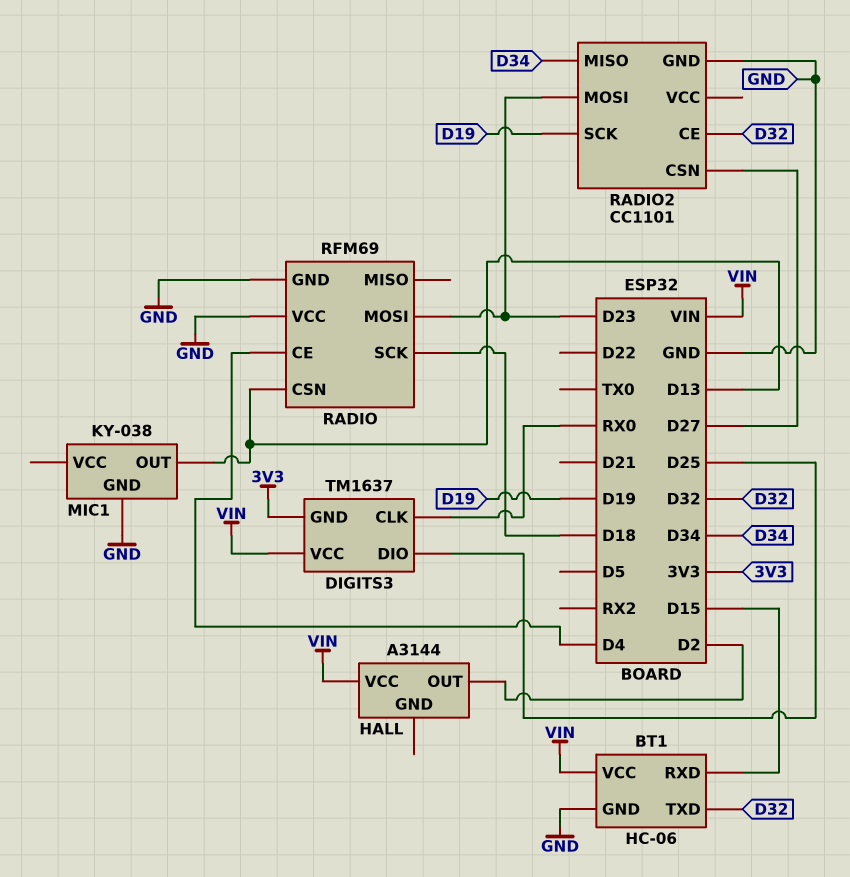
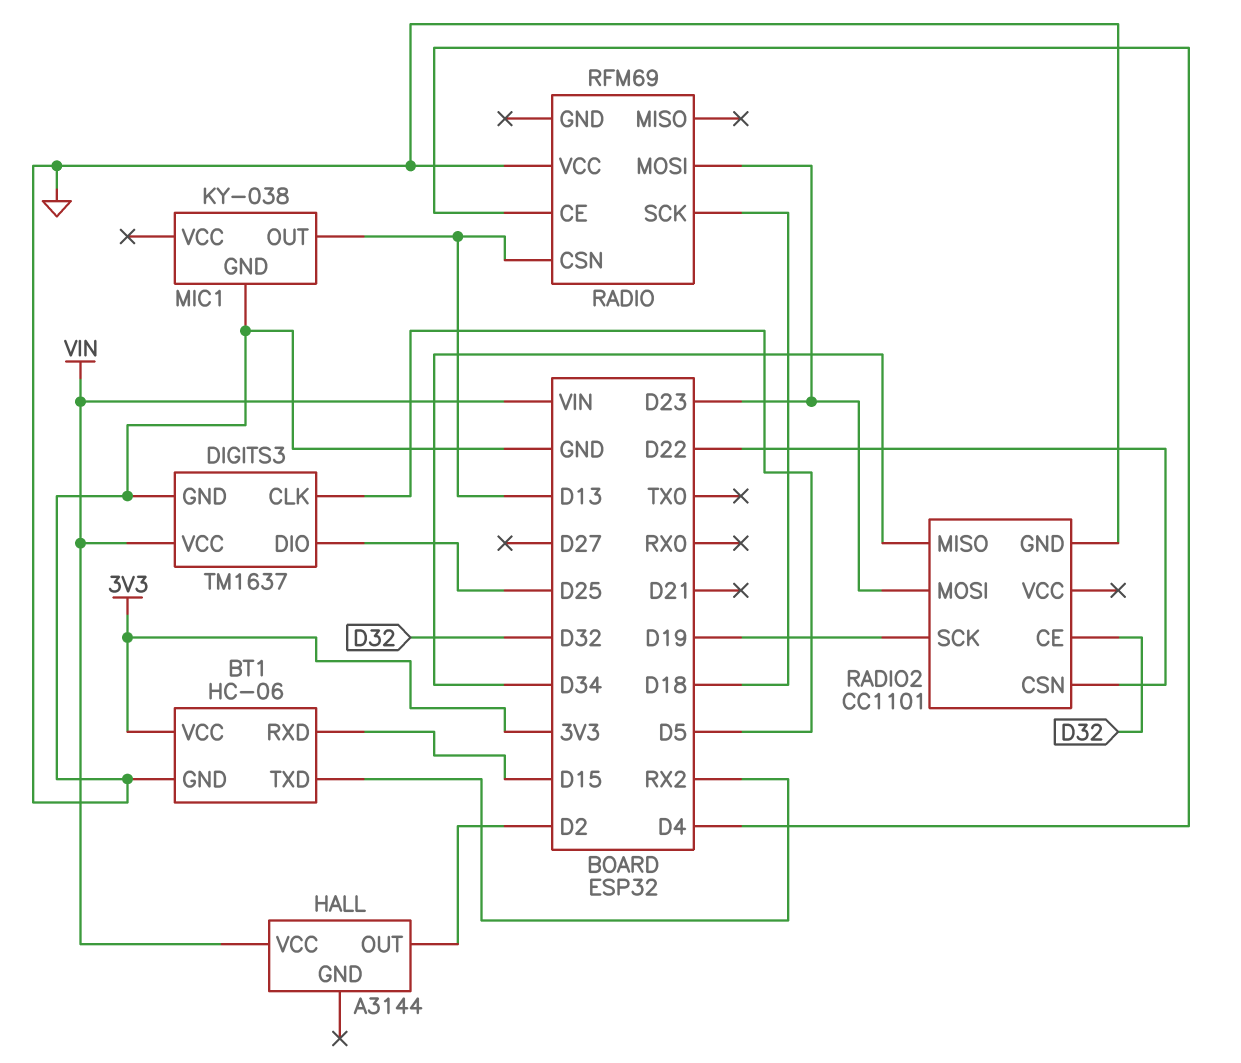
BT1 pin TXD: D32 -> RX2
BT1 pin VCC: VIN -> 3V3
DIGITS3 pin CLK: RX0 -> D5
DIGITS3 pin GND: 3V3 -> GND
RADIO pin GND: GND -> none
RADIO2 pin CSN: D27 -> D22

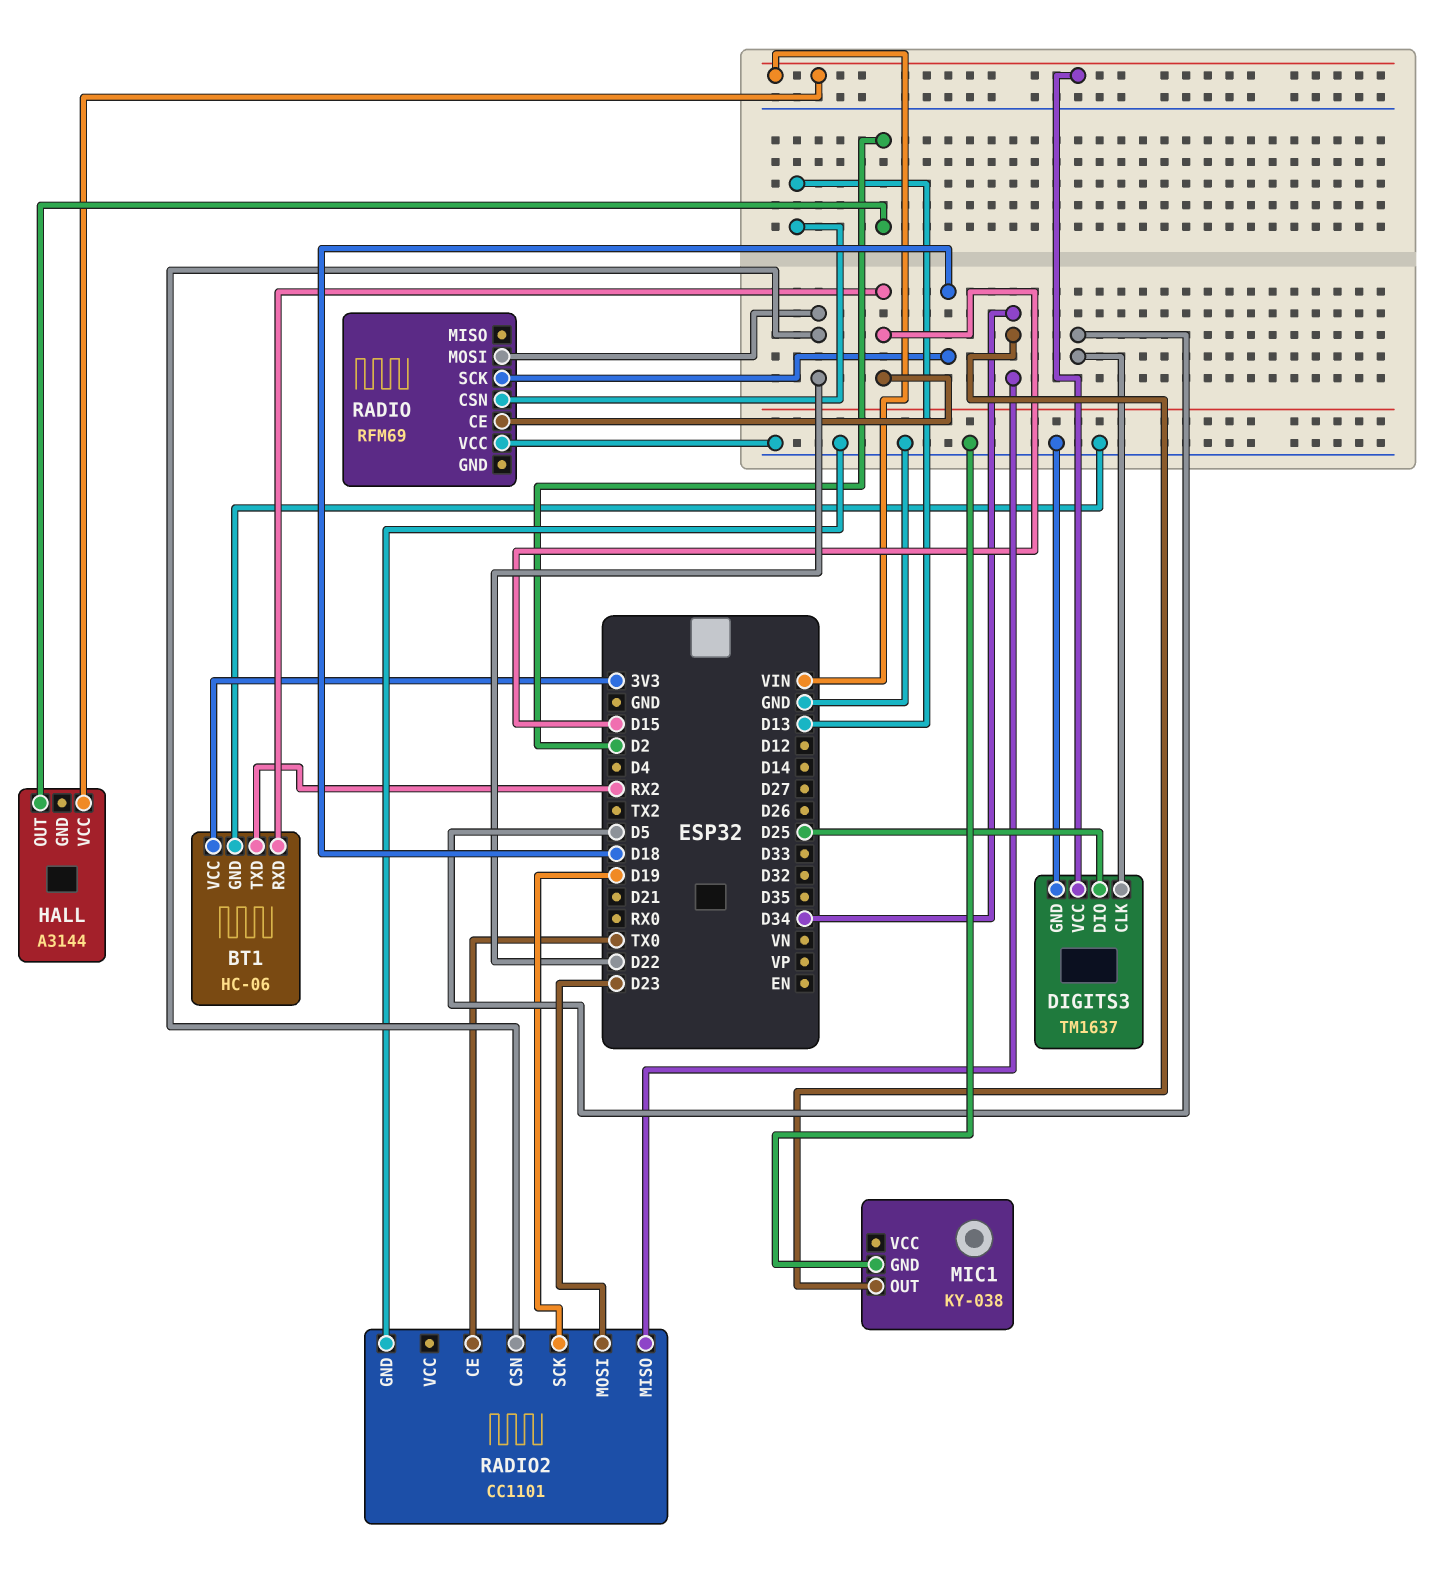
MIC1 pin OUT: D13 -> D34
RADIO pin CE: D4 -> D15
RADIO pin MOSI: D23 -> D22
RADIO2 pin CE: D32 -> TX0

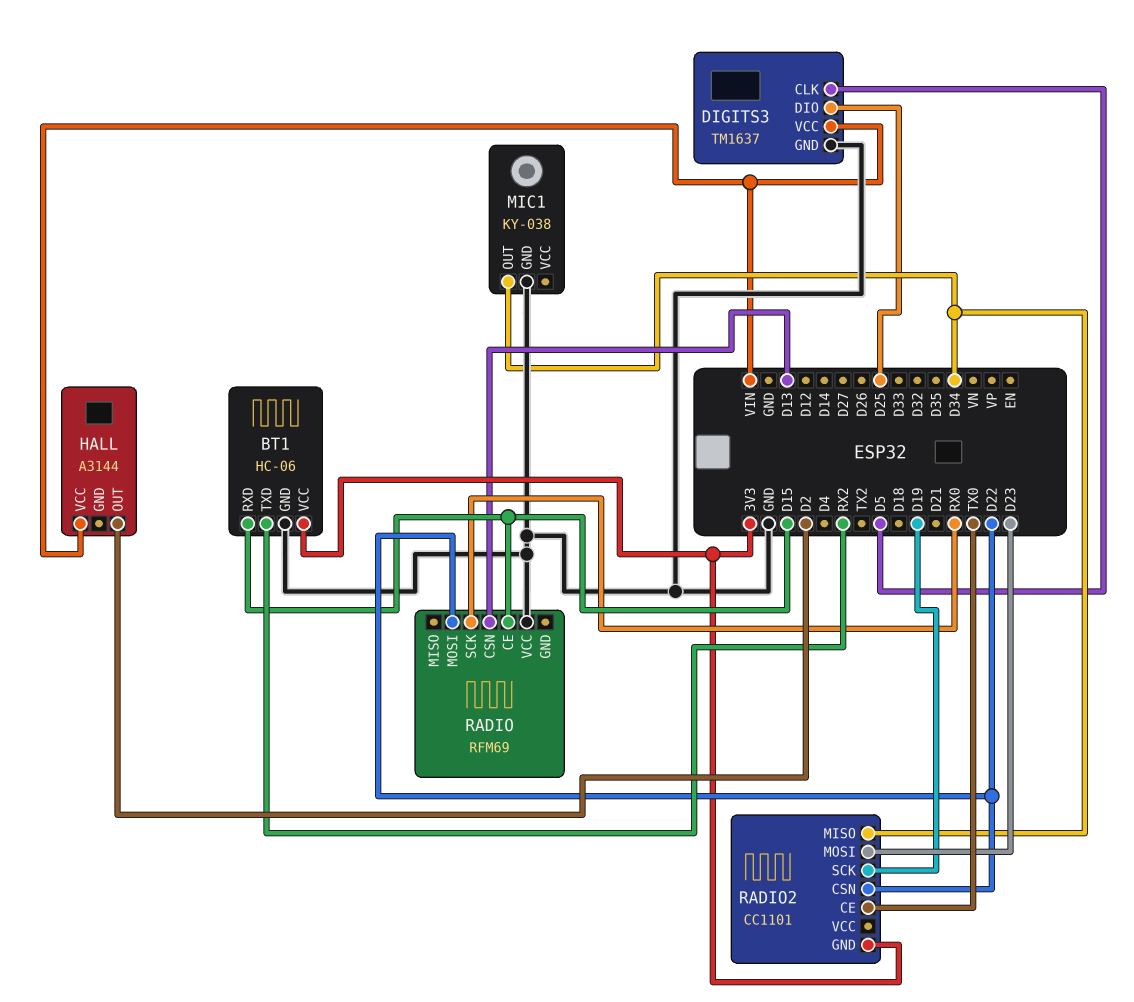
RADIO pin SCK: D18 -> RX0
RADIO2 pin GND: GND -> 3V3

